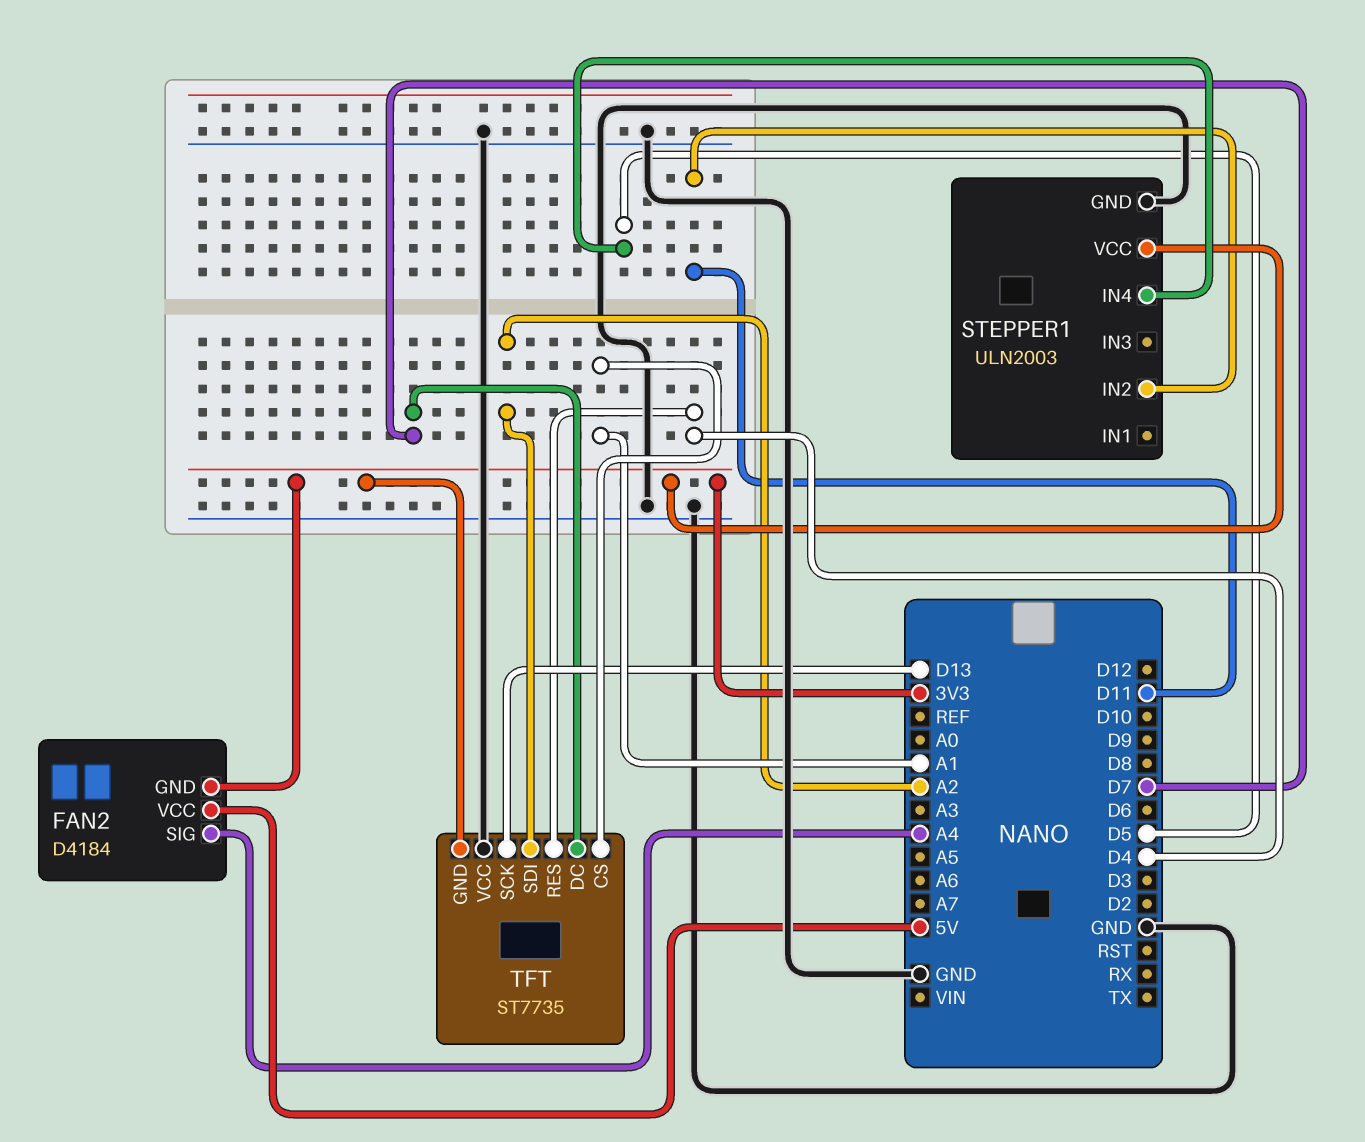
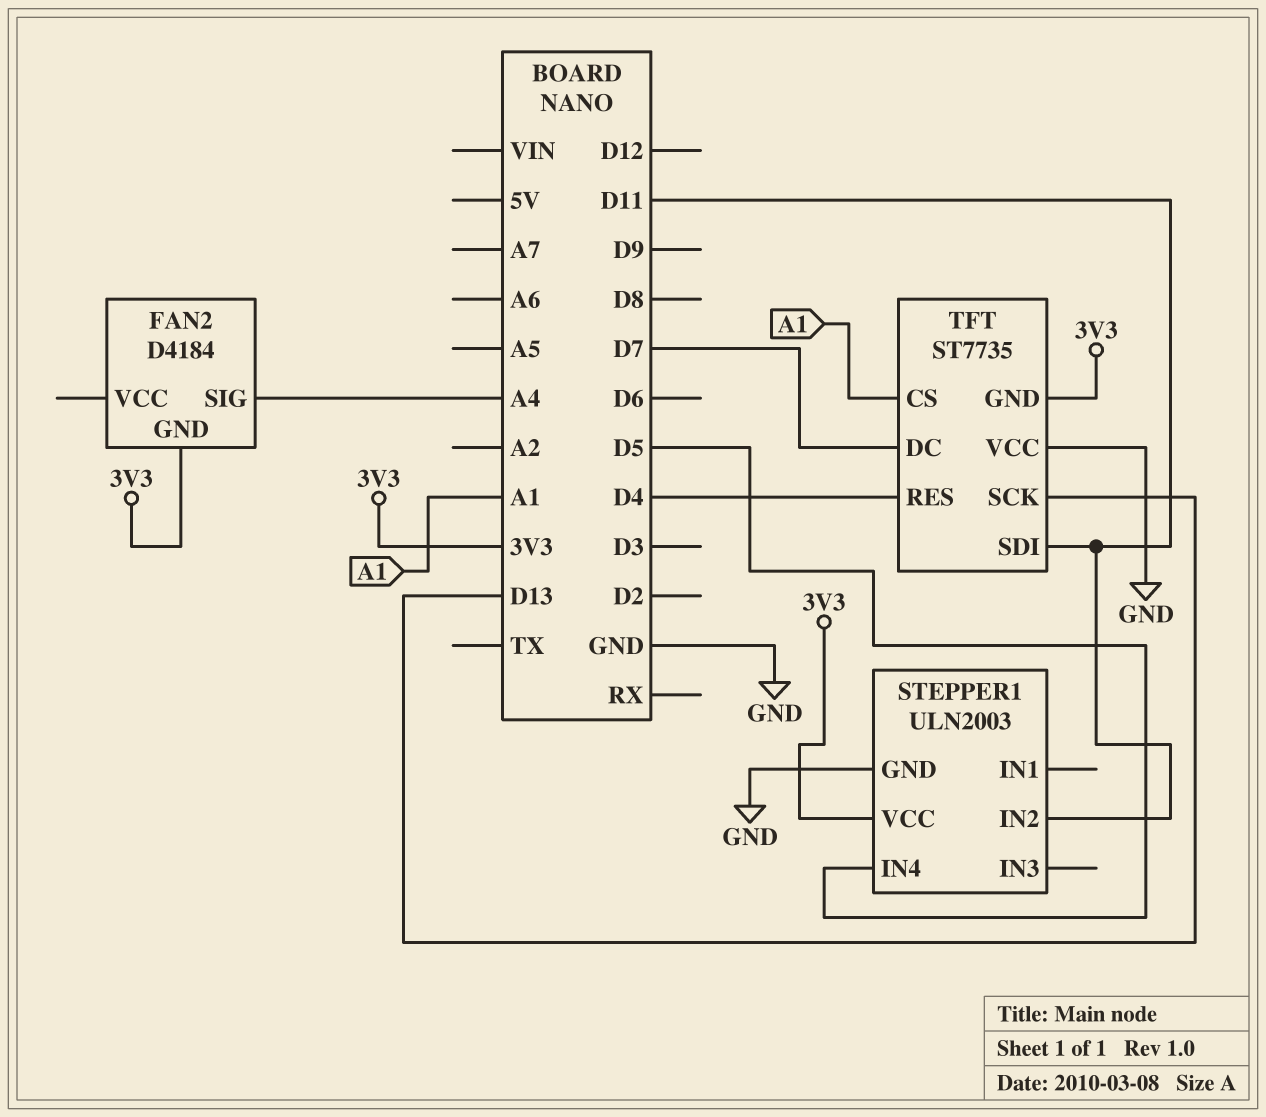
FAN2 pin VCC: 5V -> none
TFT pin SDI: A2 -> D11

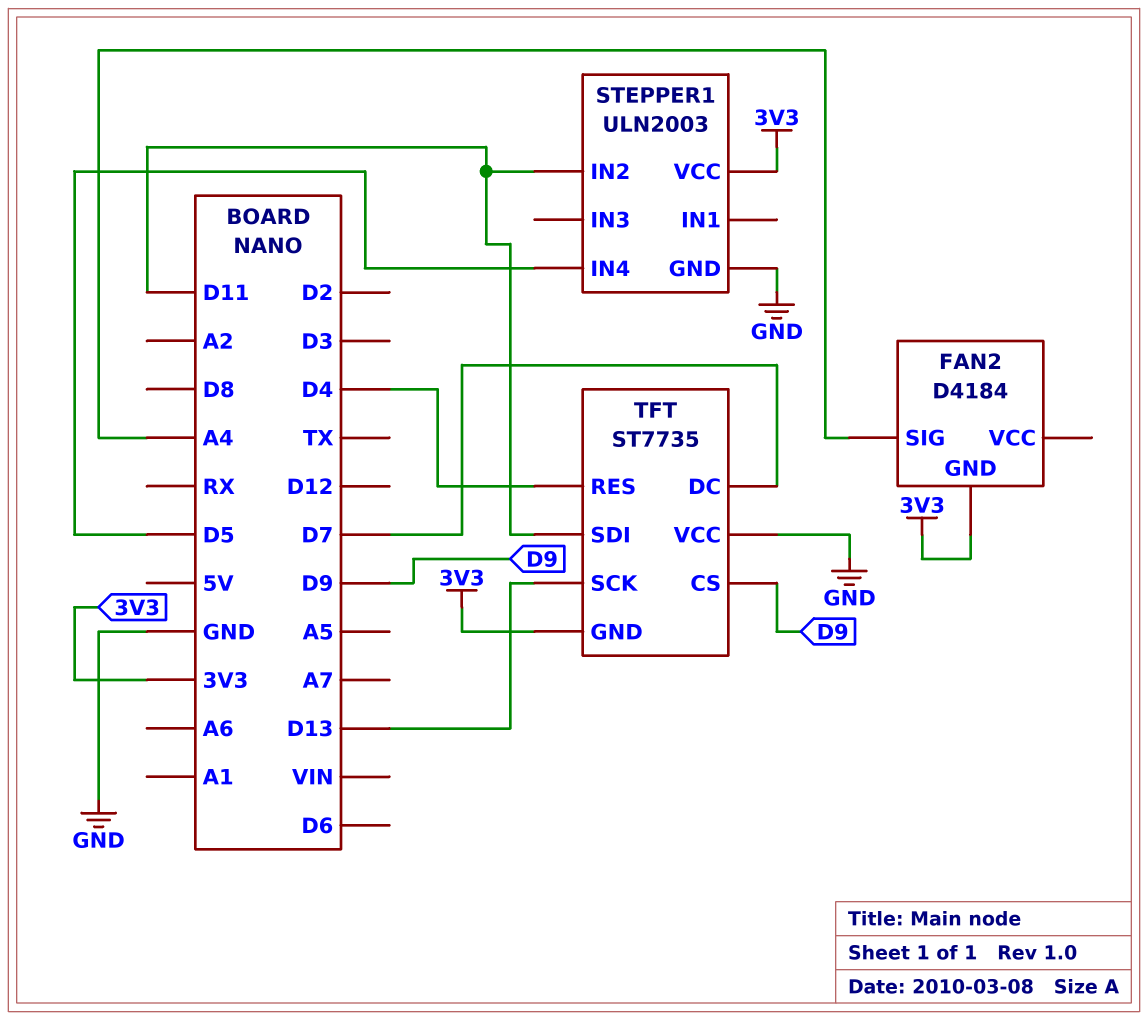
TFT pin CS: A1 -> D9

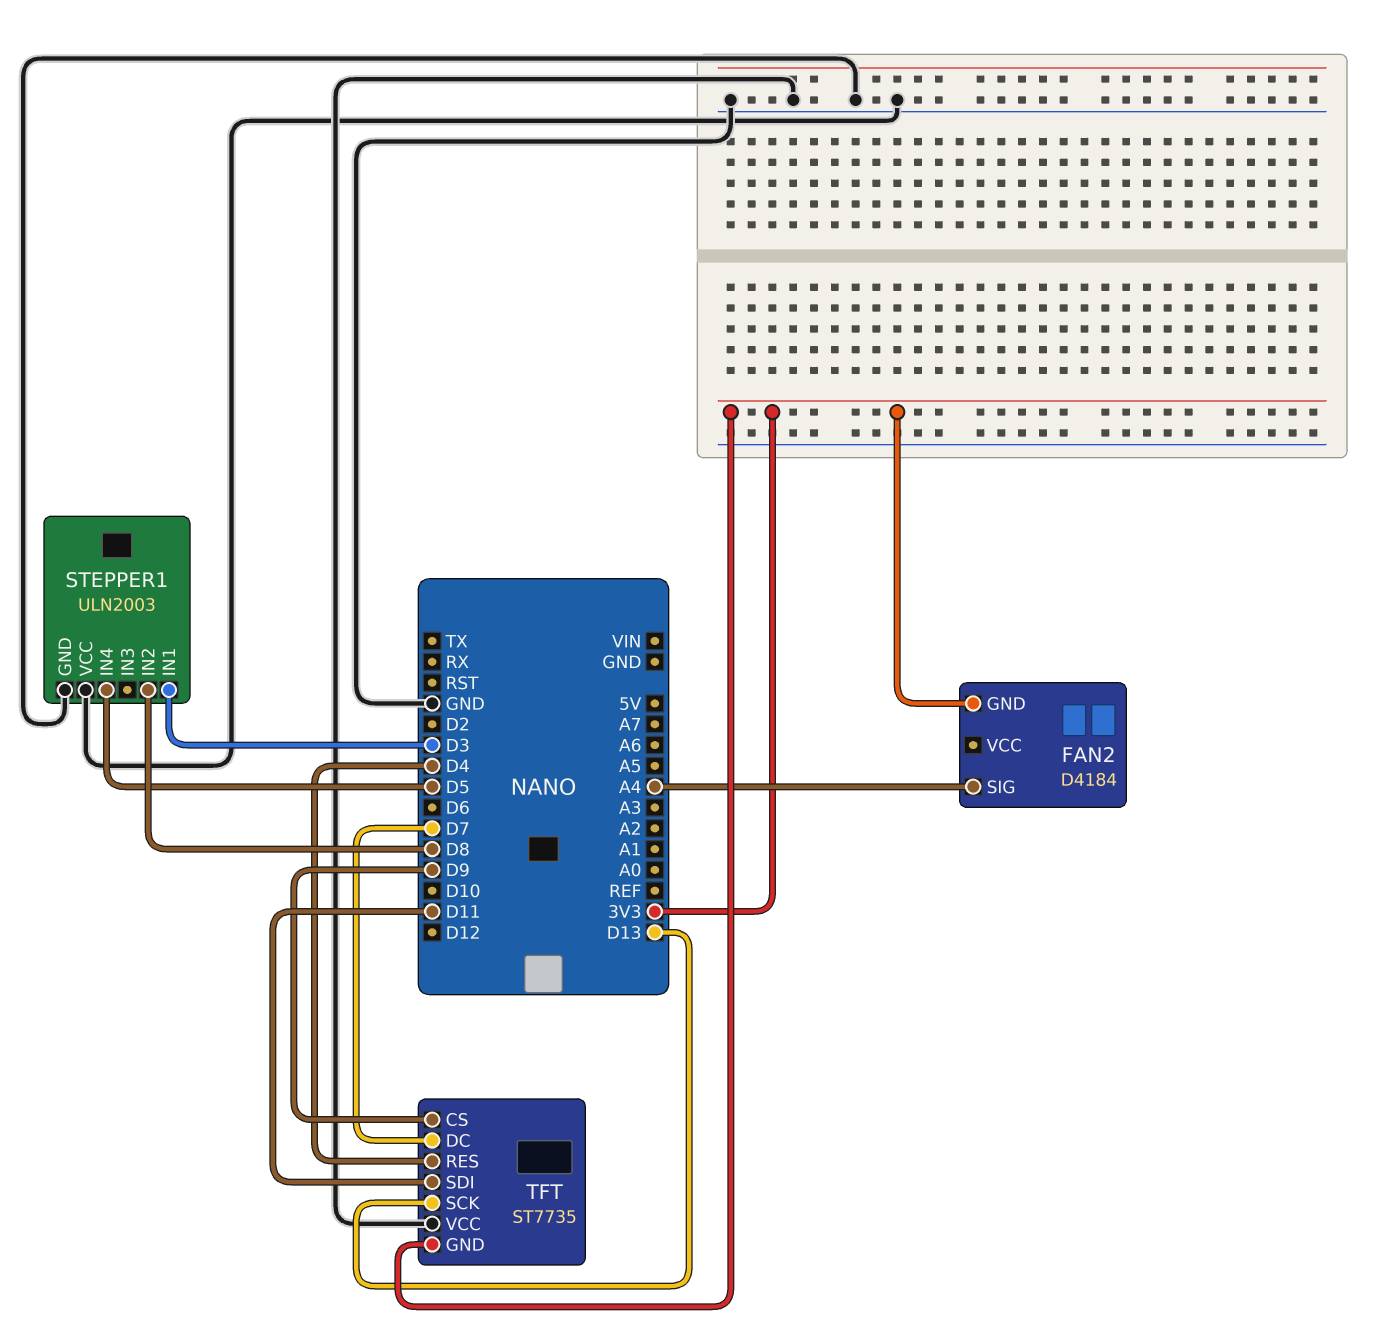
STEPPER1 pin IN1: none -> D3
STEPPER1 pin IN2: D11 -> D8
STEPPER1 pin VCC: 3V3 -> GND

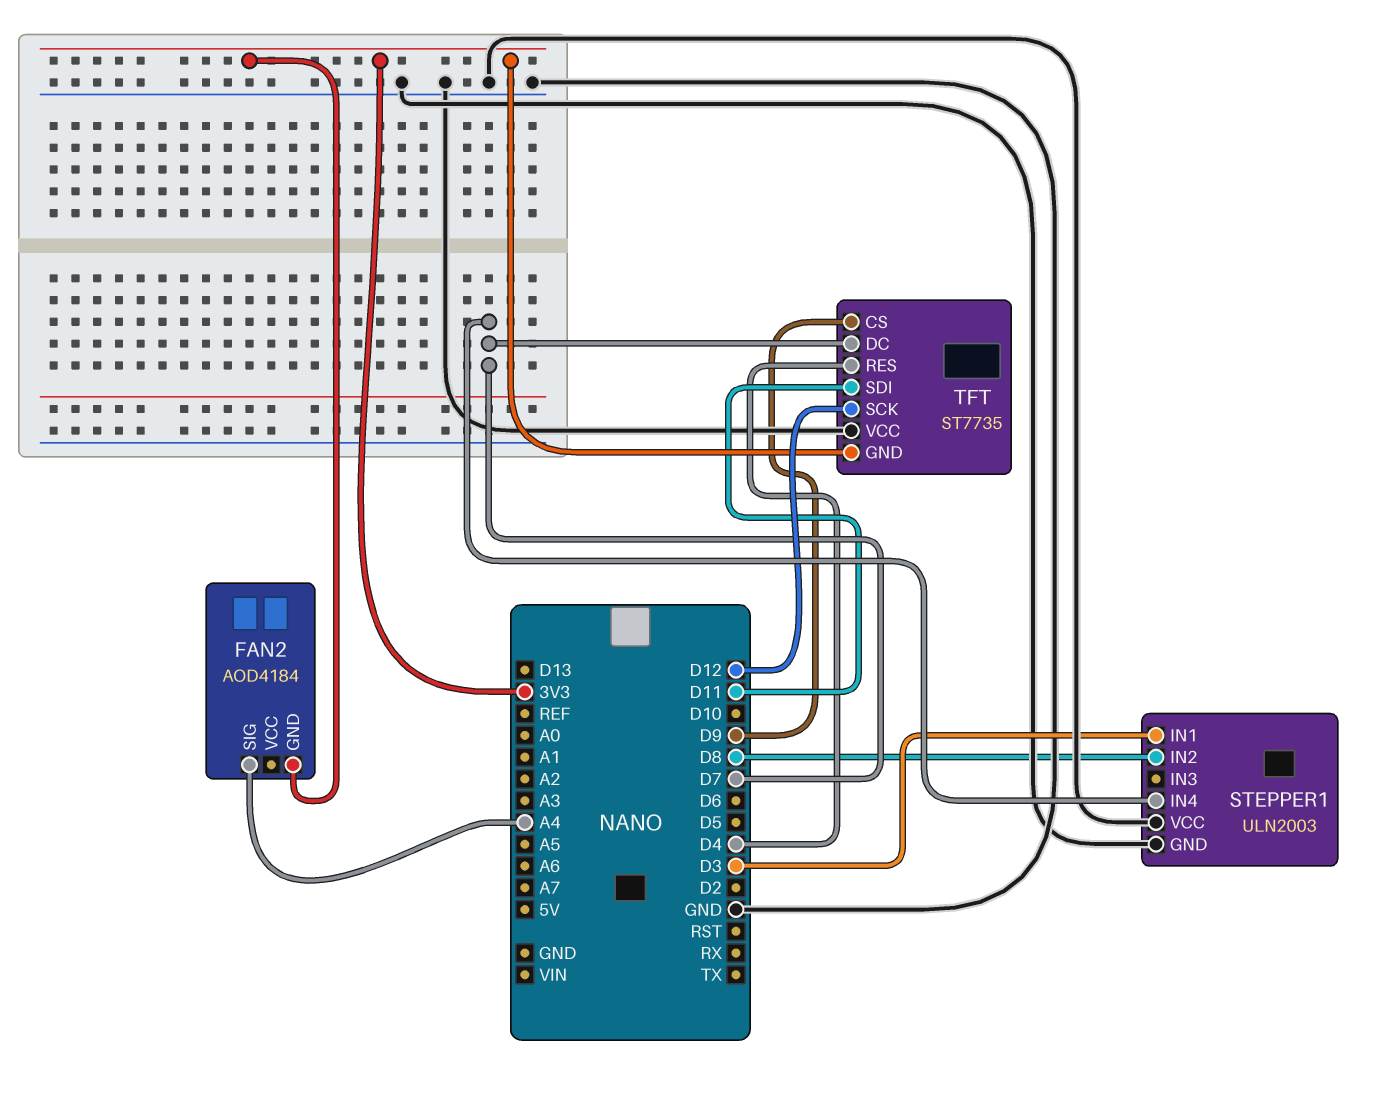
FAN2: D4184 -> AOD4184
STEPPER1 pin IN4: D5 -> D7
TFT pin SCK: D13 -> D12

